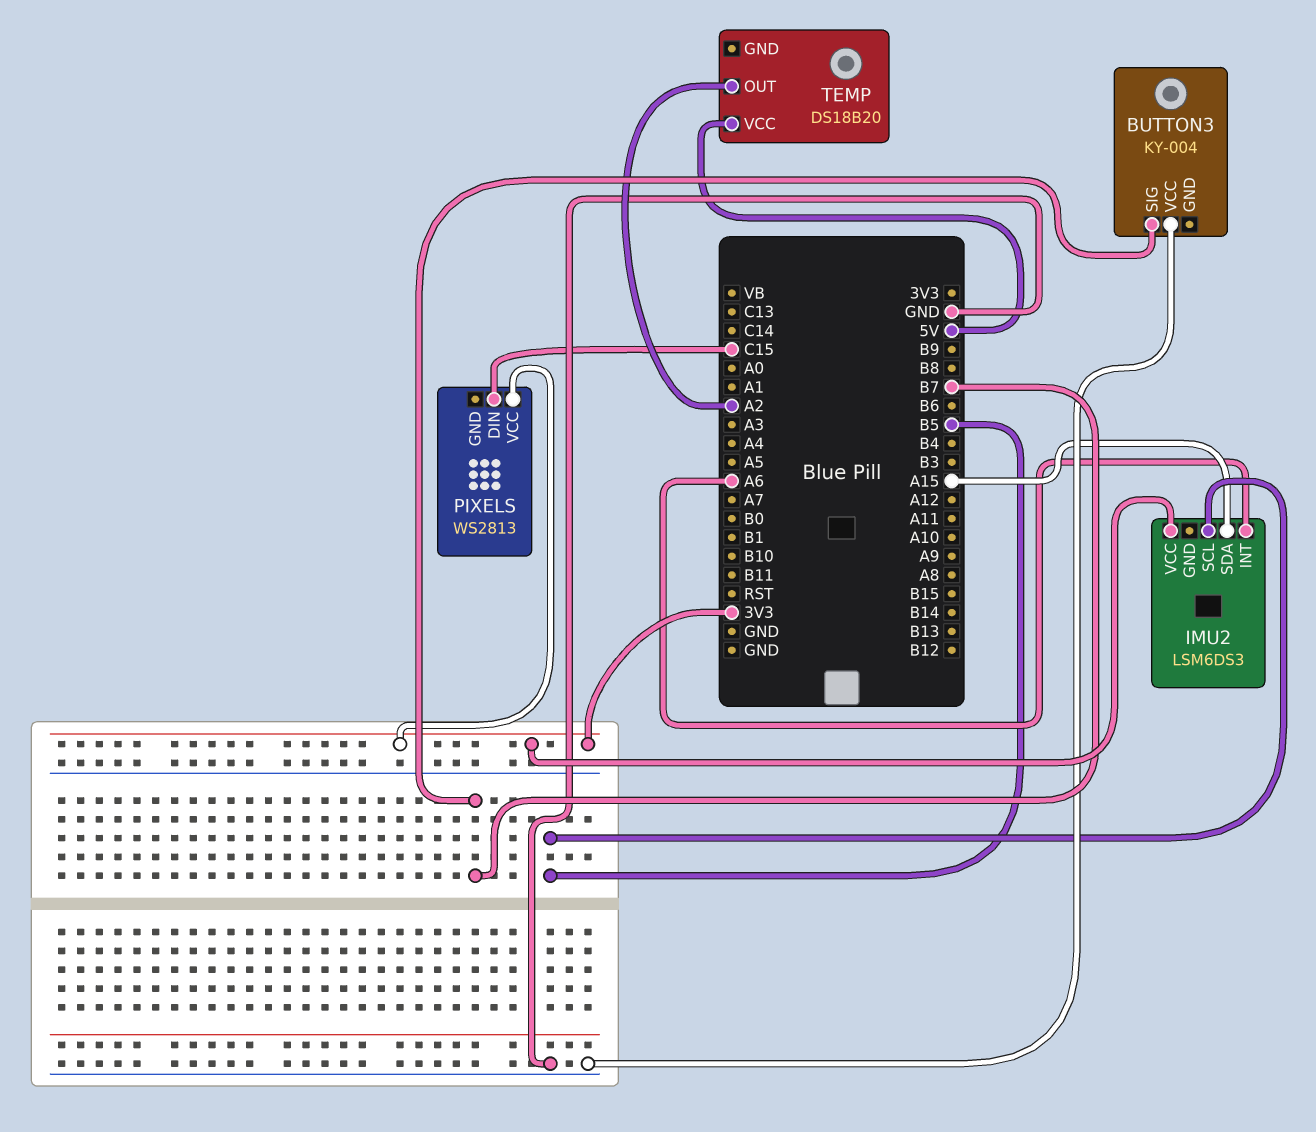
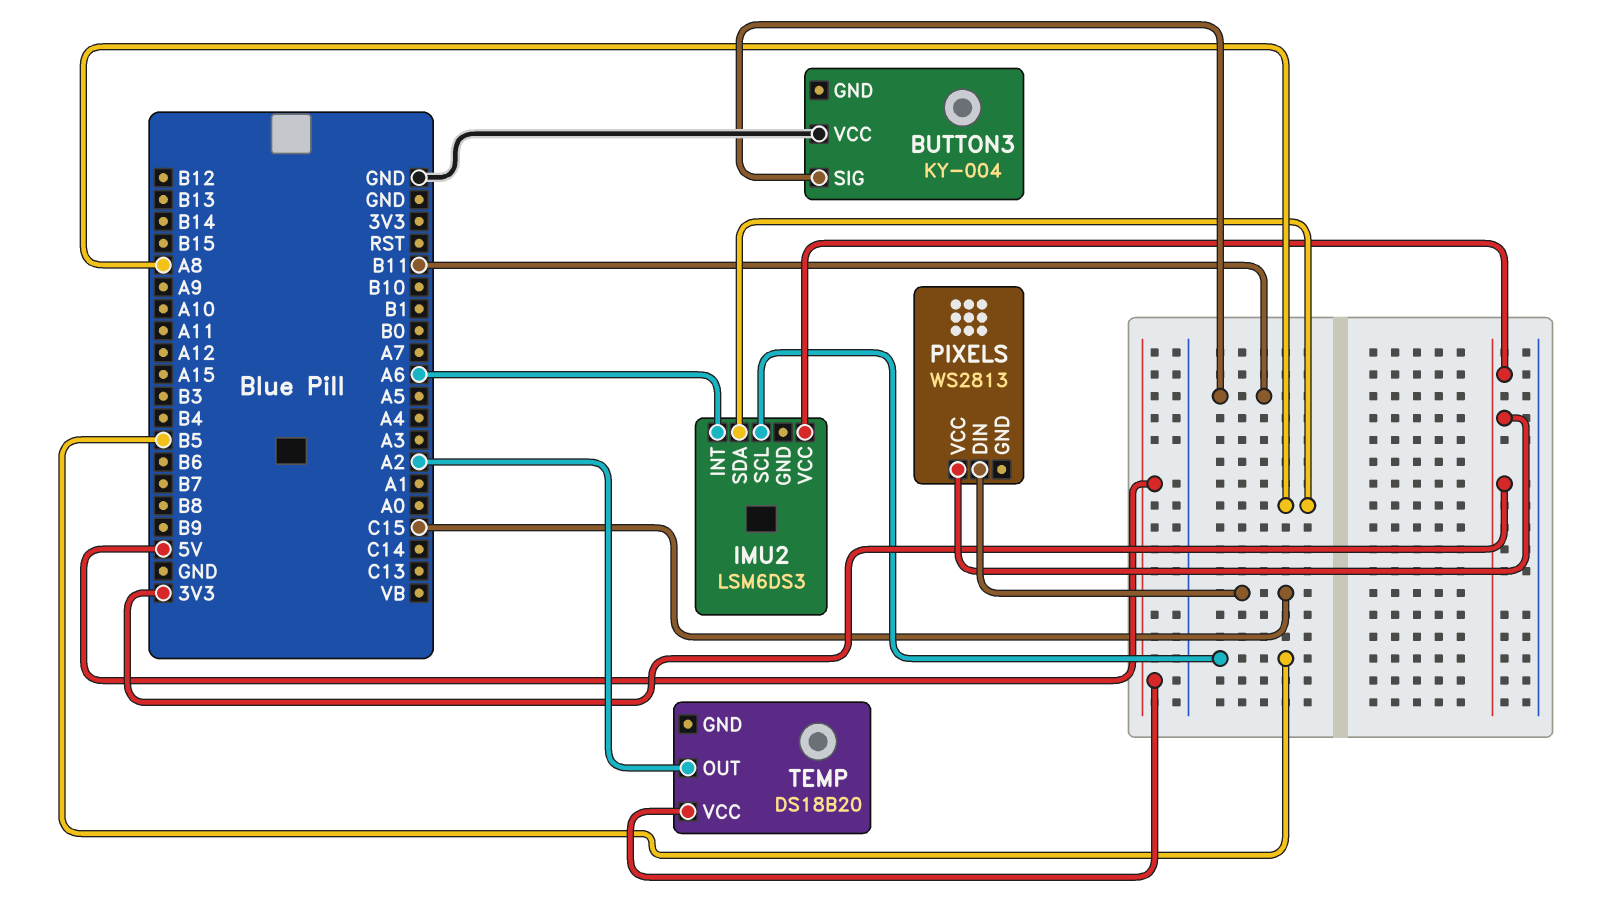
BUTTON3 pin SIG: B7 -> B11
IMU2 pin SDA: A15 -> A8

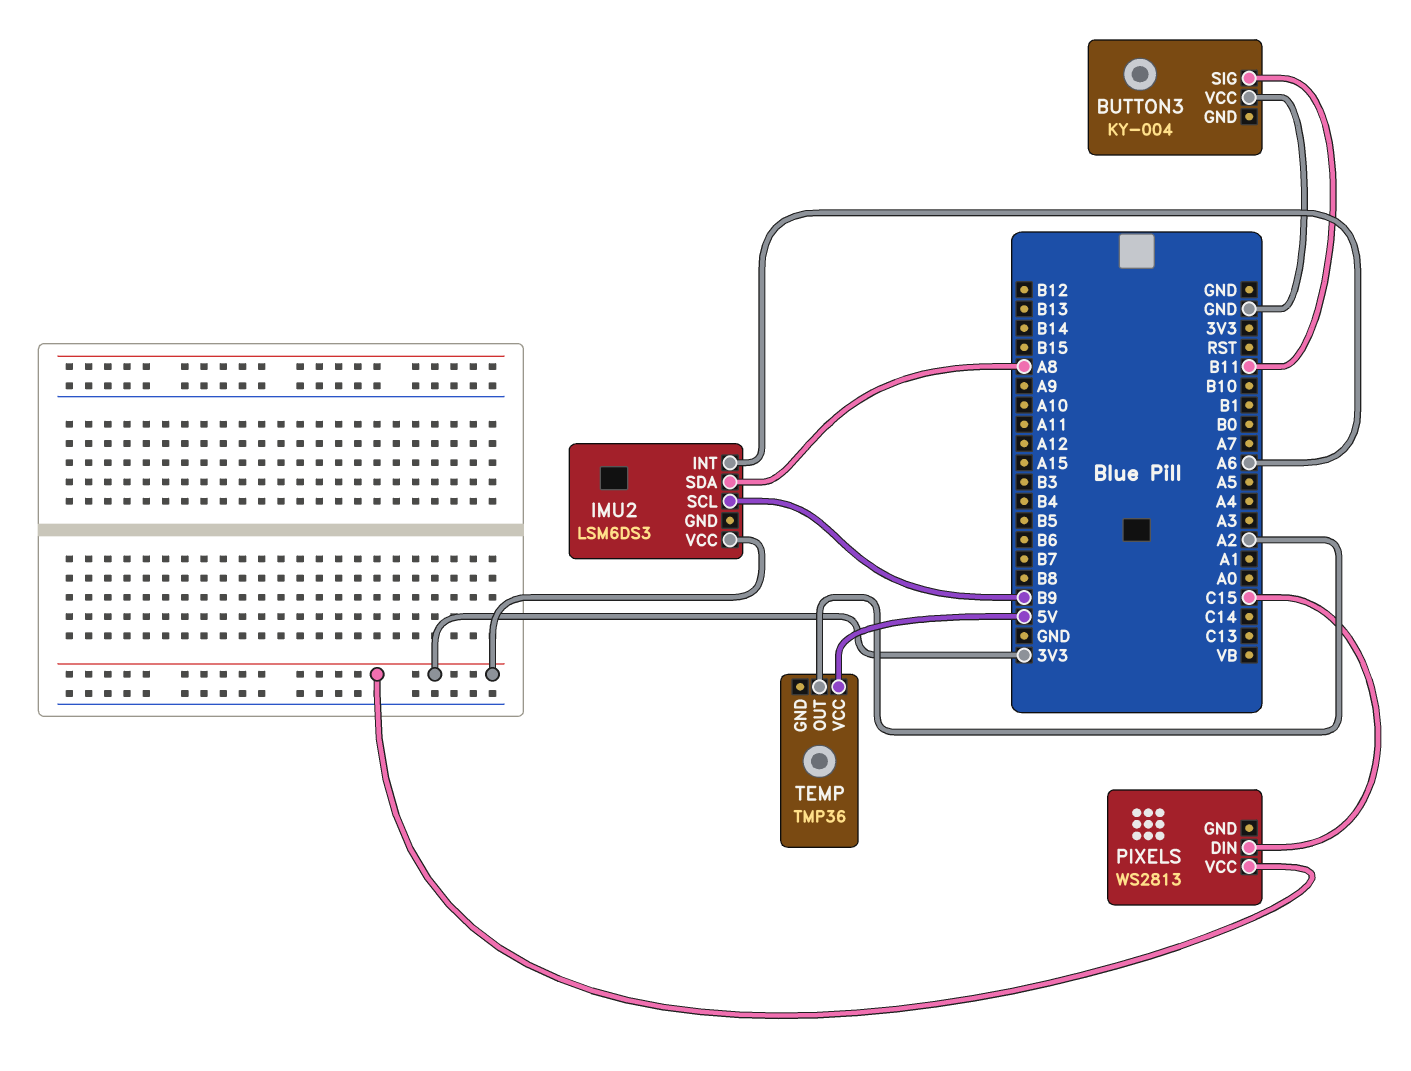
IMU2 pin SCL: B5 -> B9
TEMP: DS18B20 -> TMP36

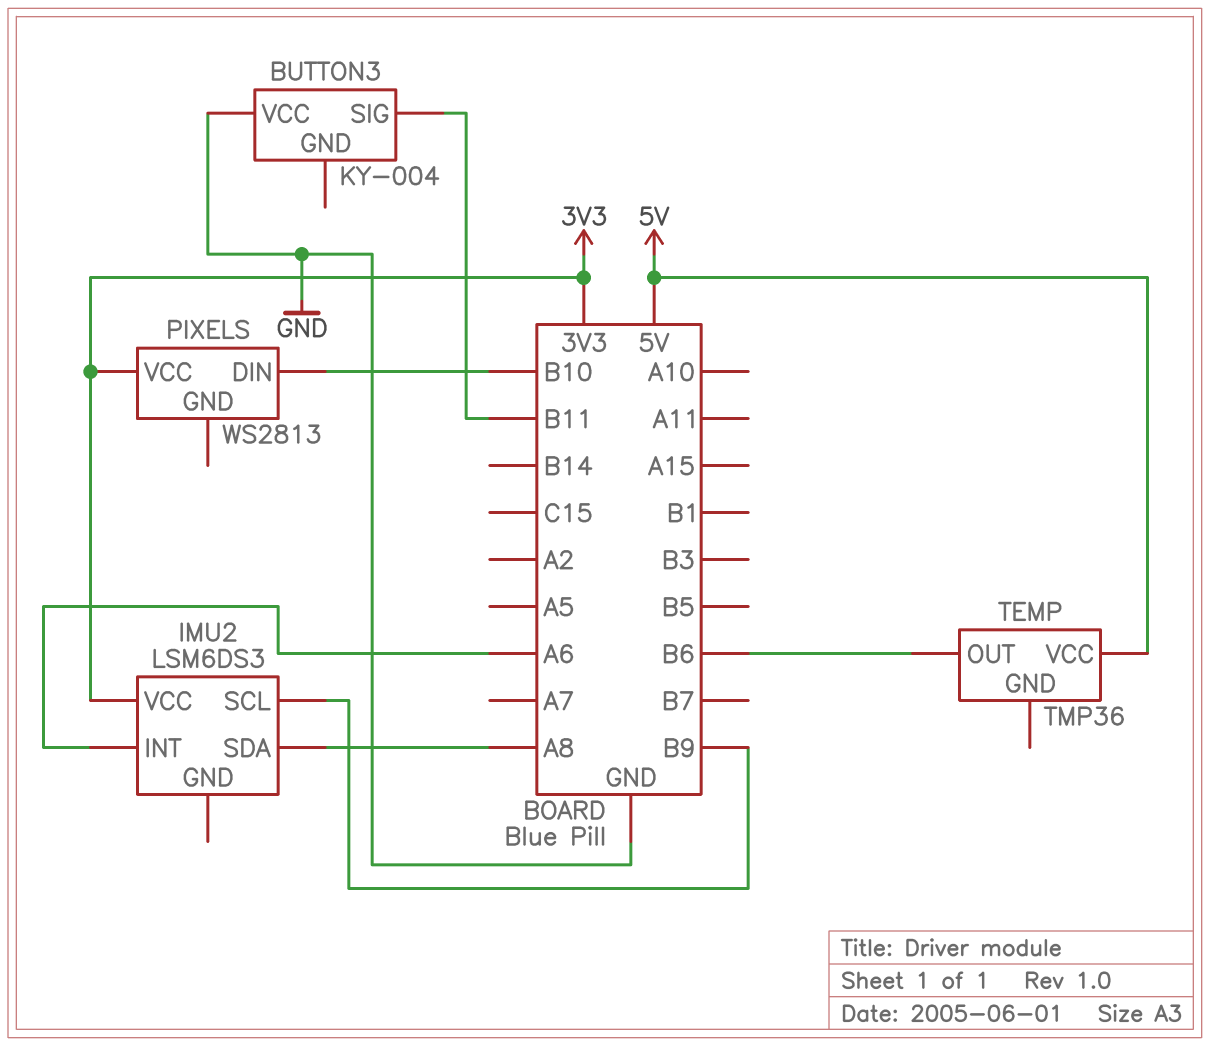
PIXELS pin DIN: C15 -> B10
TEMP pin OUT: A2 -> B6

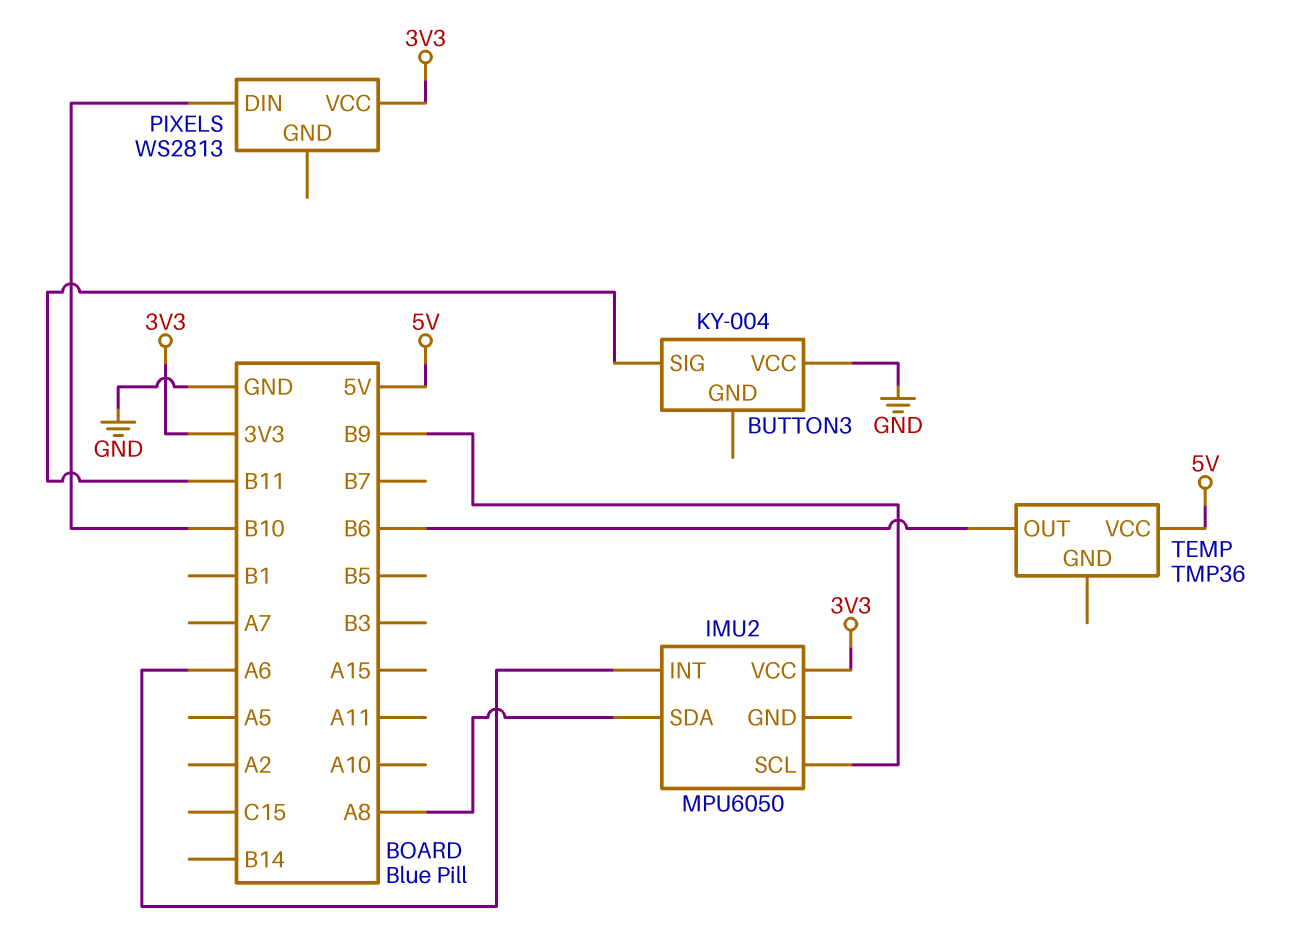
IMU2: LSM6DS3 -> MPU6050

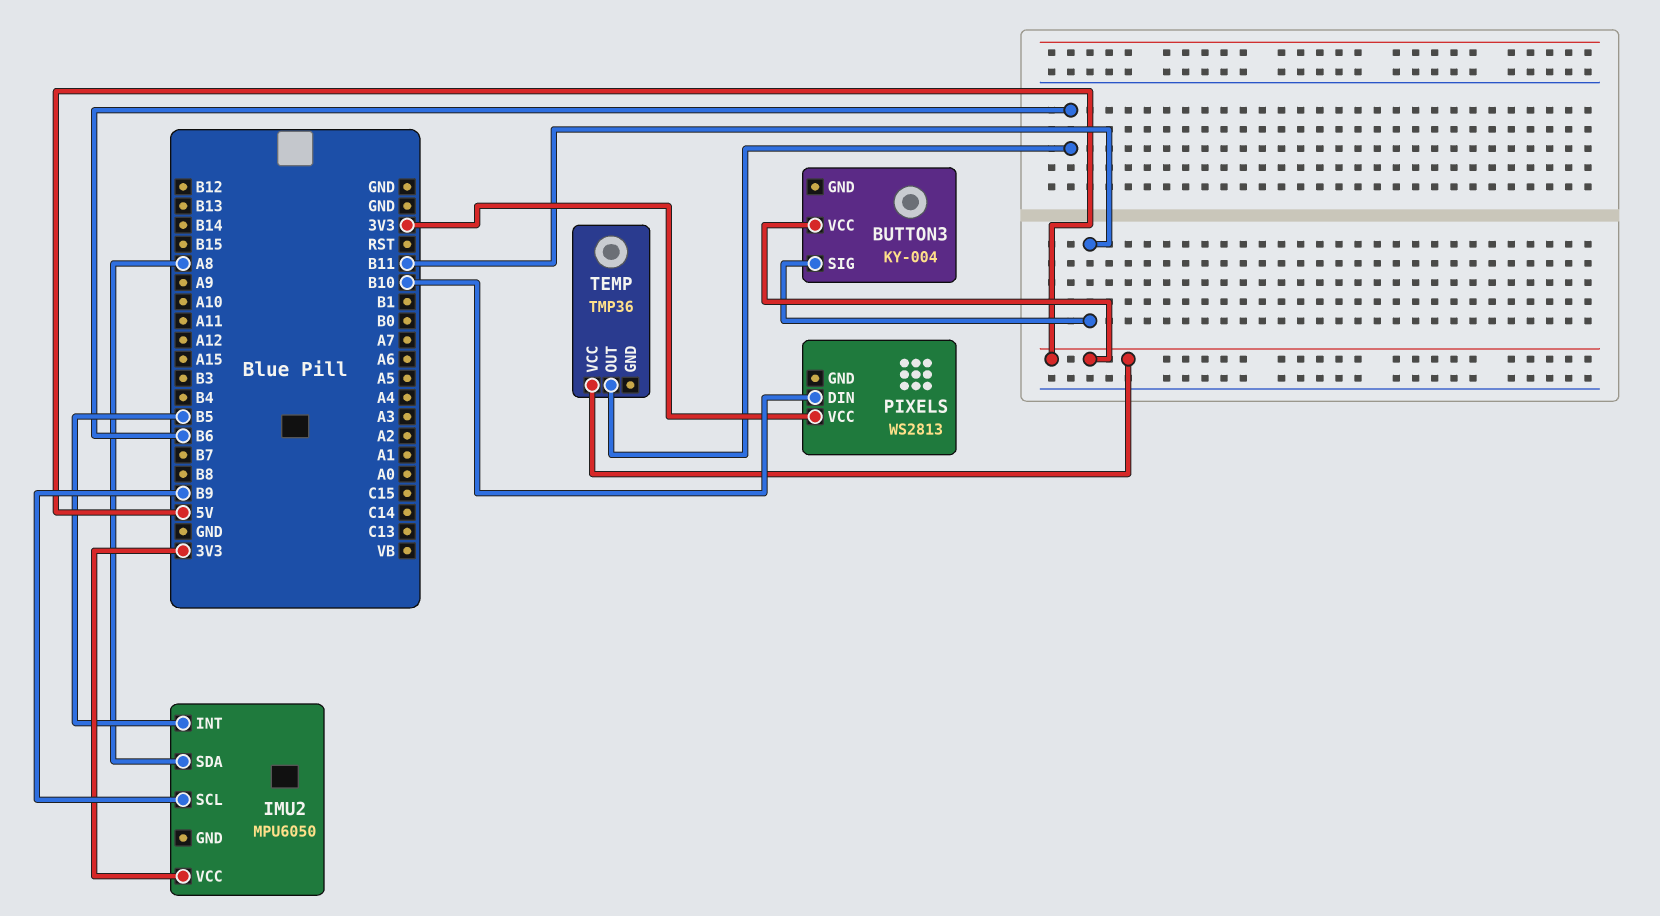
BUTTON3 pin VCC: GND -> 5V
IMU2 pin INT: A6 -> B5

